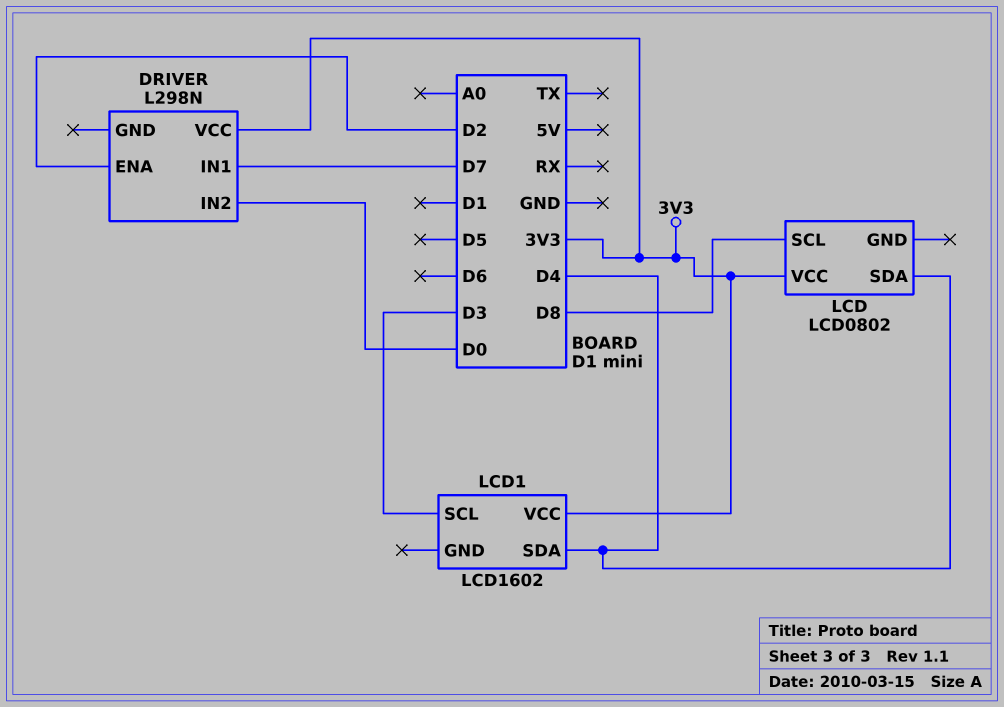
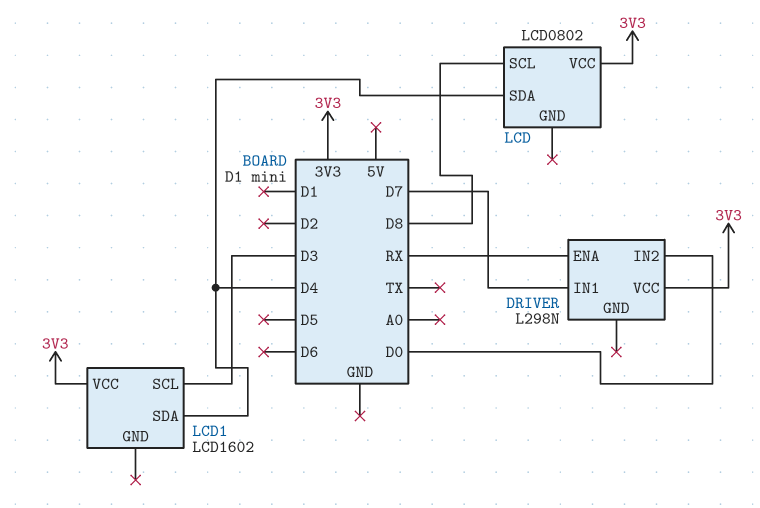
DRIVER pin ENA: D2 -> RX

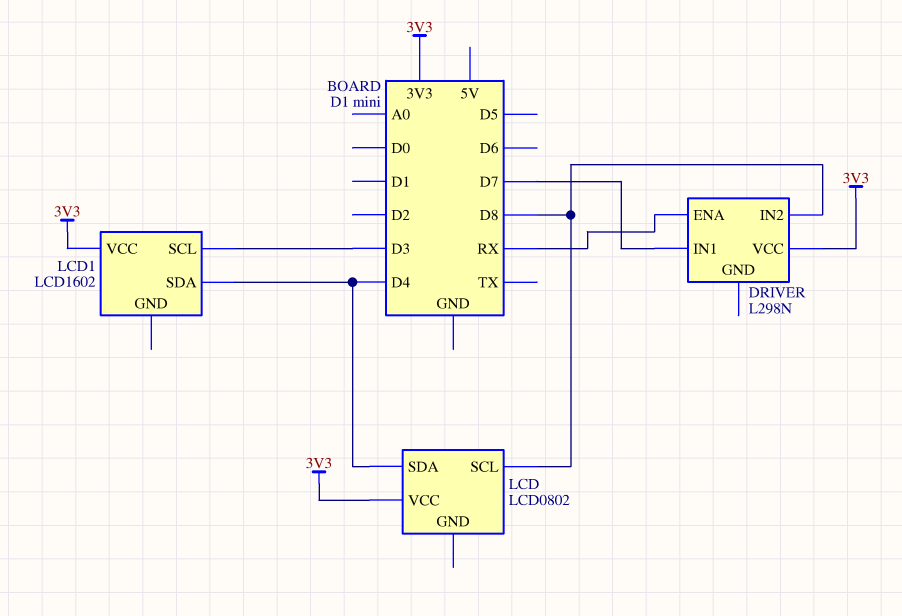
DRIVER pin IN2: D0 -> D8

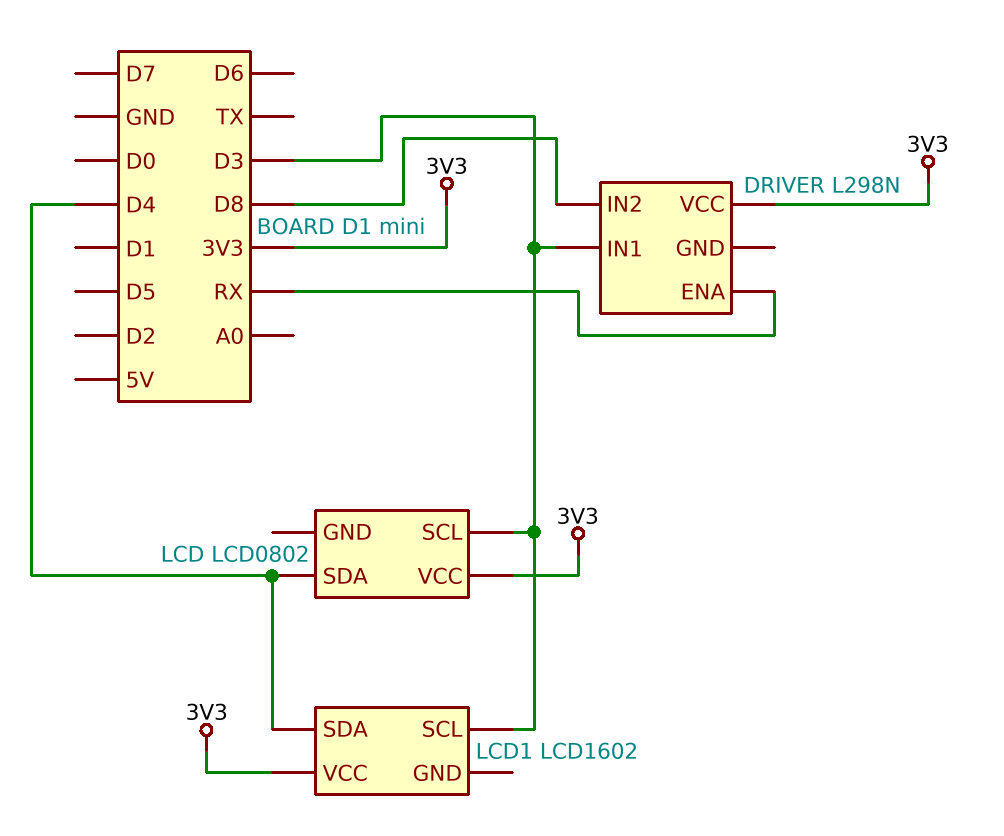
DRIVER pin IN1: D7 -> D3
LCD pin SCL: D8 -> D3

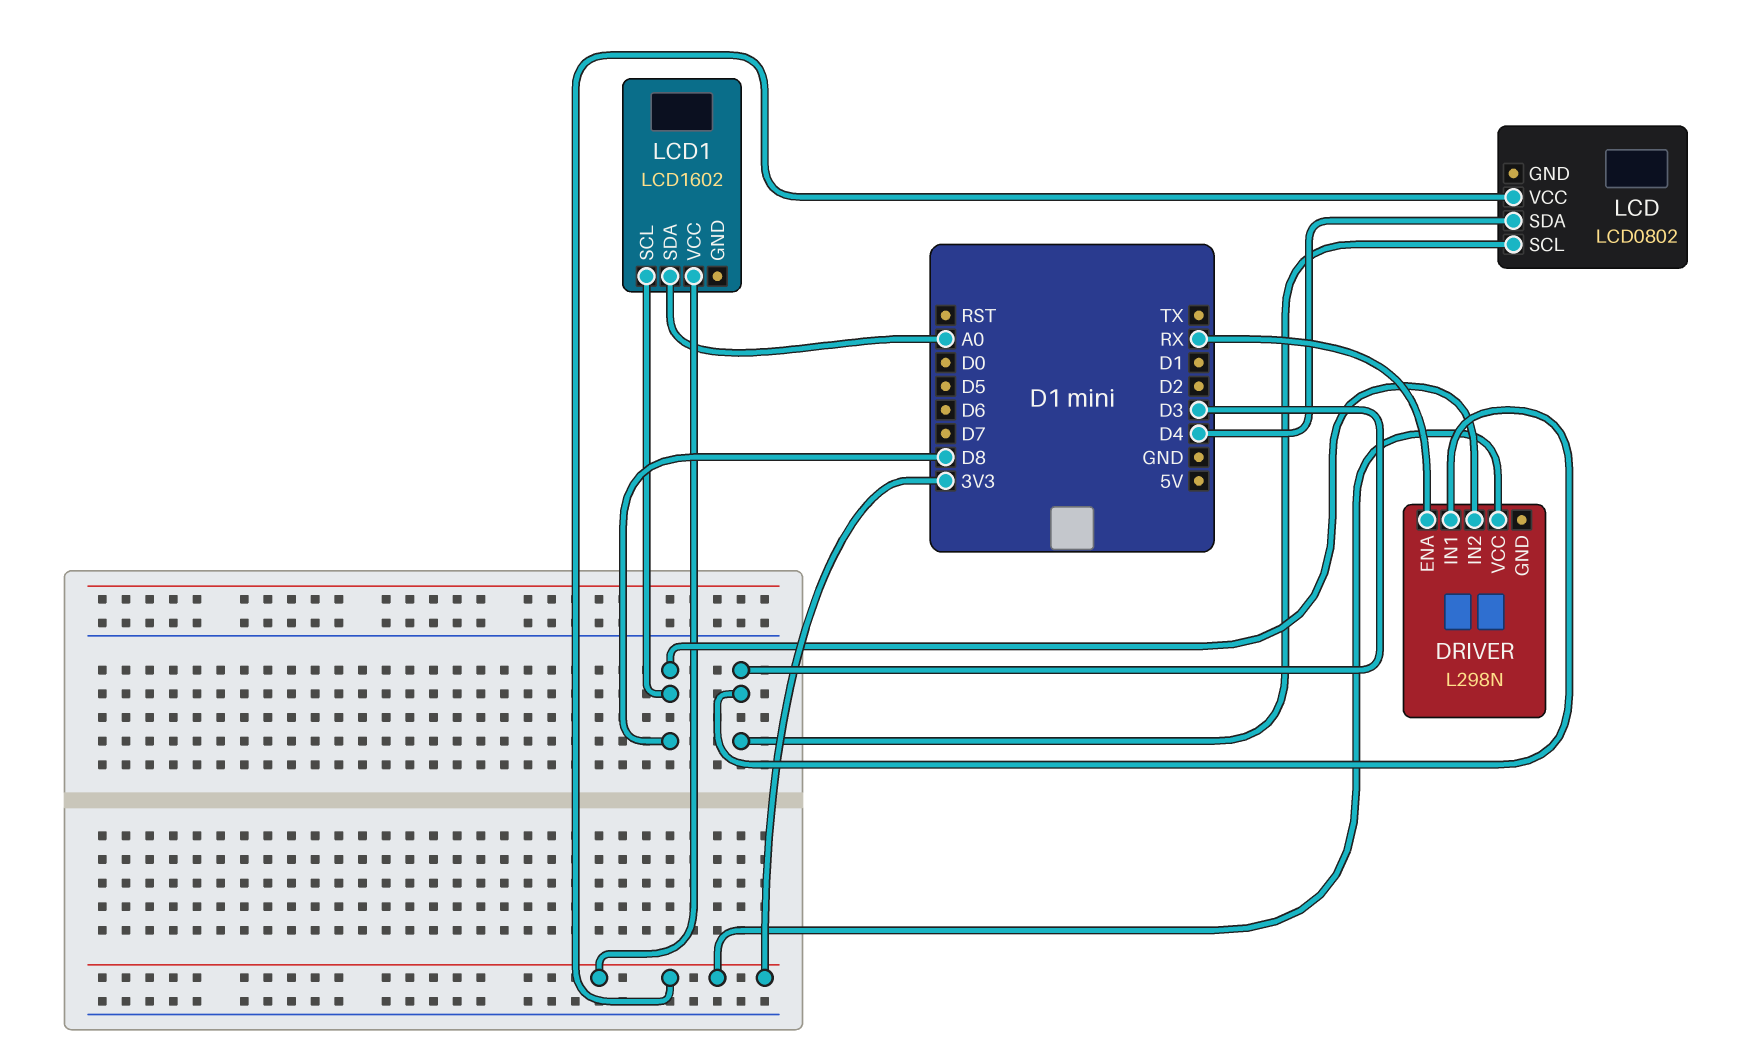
LCD1 pin SCL: D3 -> D8
LCD1 pin SDA: D4 -> A0

